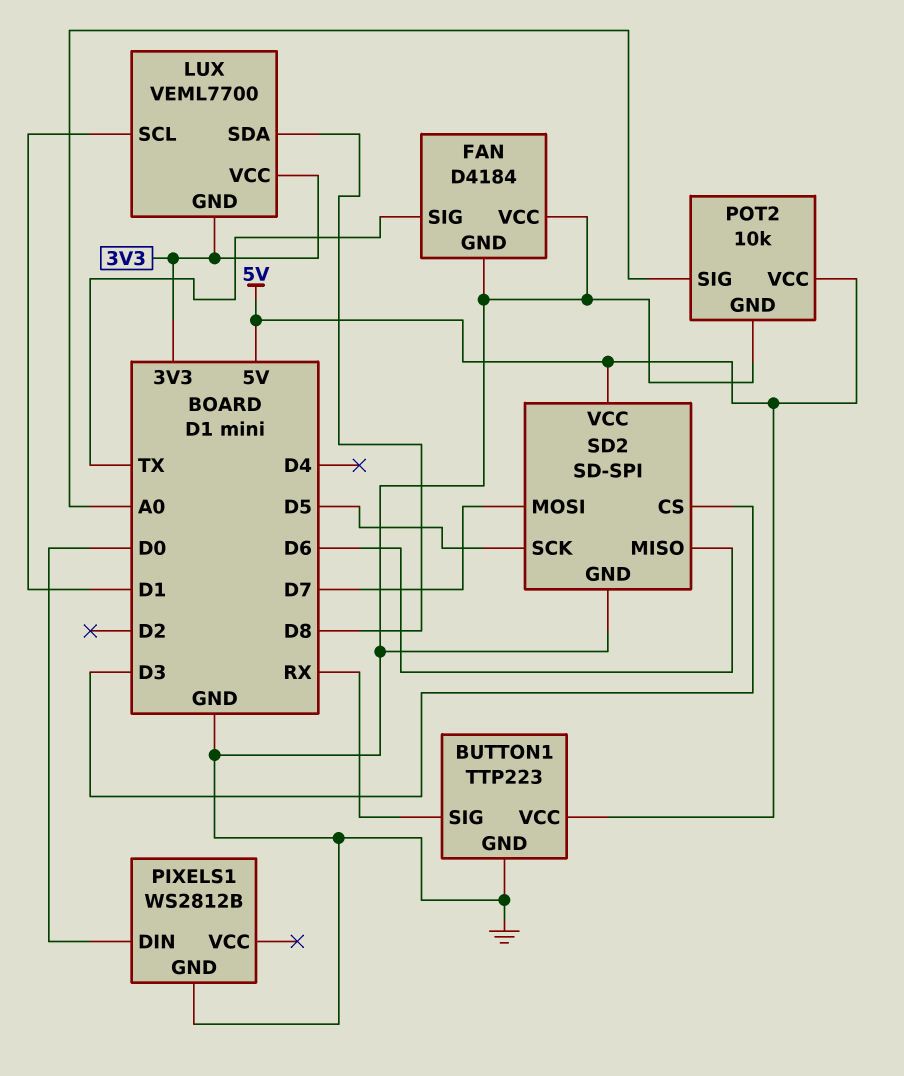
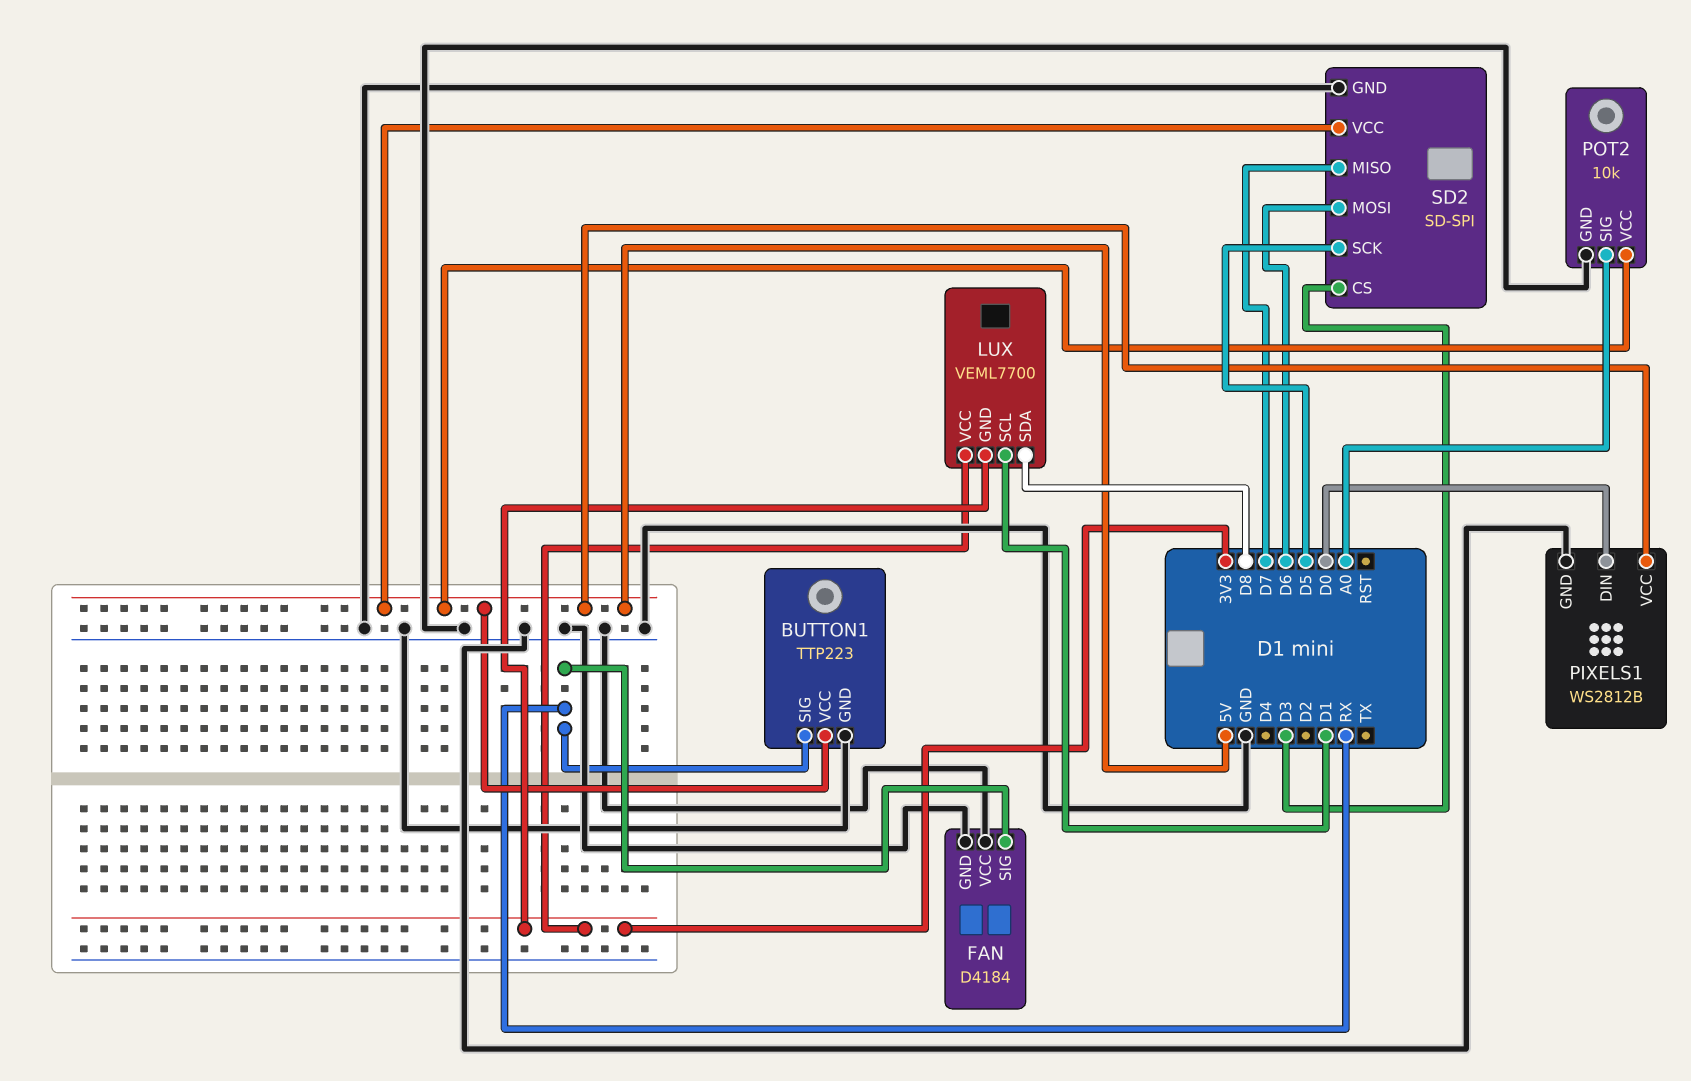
FAN pin SIG: TX -> RX
PIXELS1 pin VCC: none -> 5V
SD2 pin MISO: D6 -> D7
SD2 pin MOSI: D7 -> D6

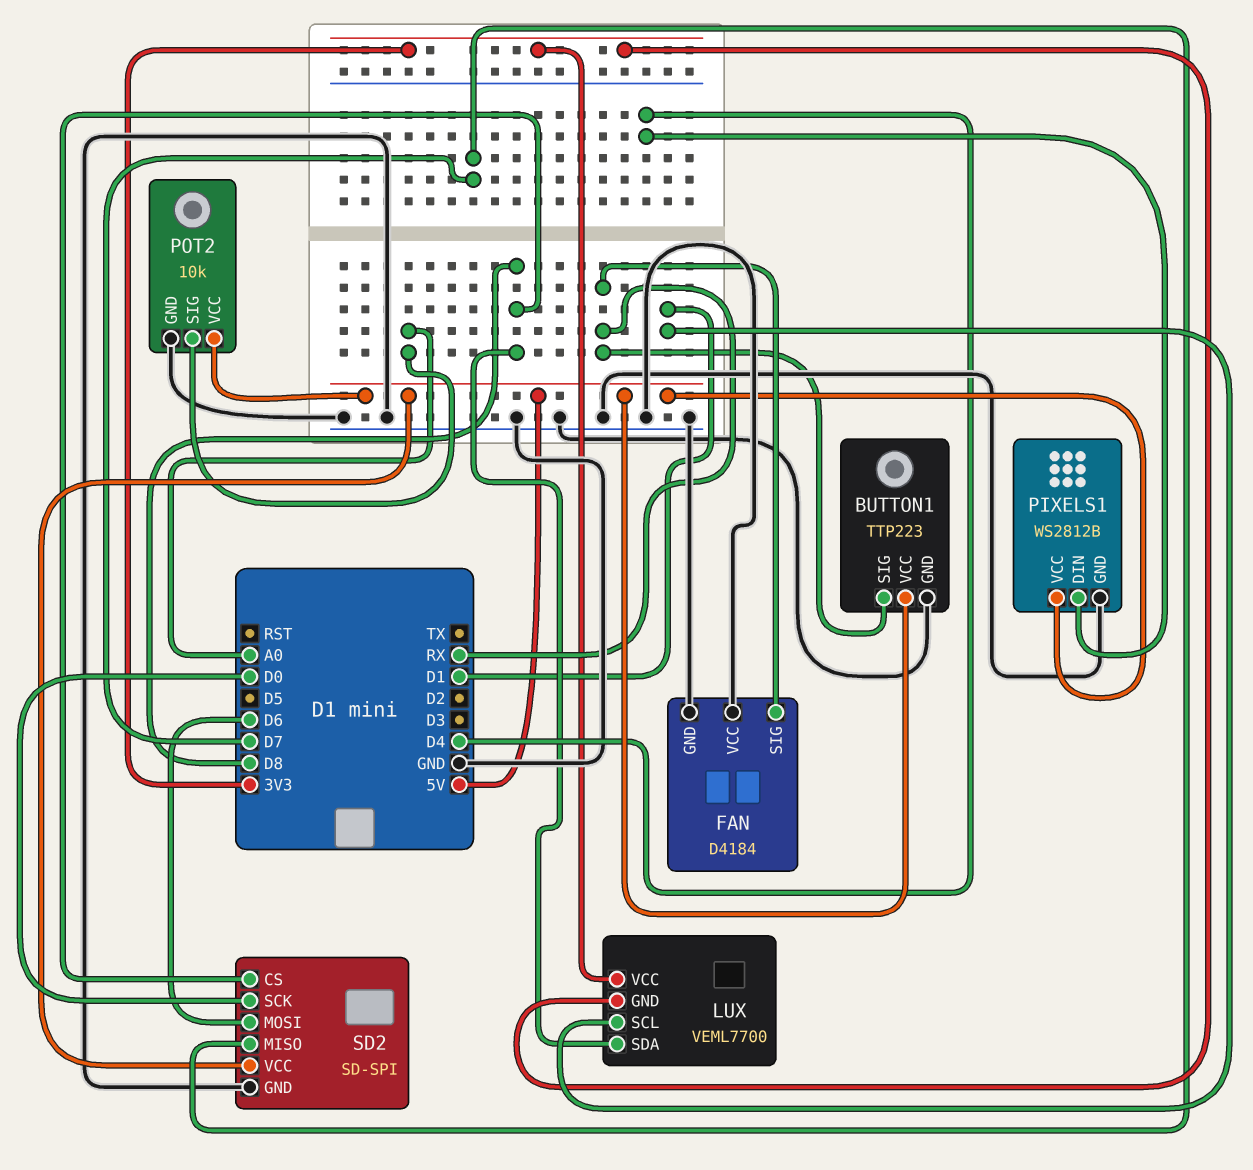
PIXELS1 pin DIN: D0 -> D4
SD2 pin CS: D3 -> D8
SD2 pin SCK: D5 -> D0

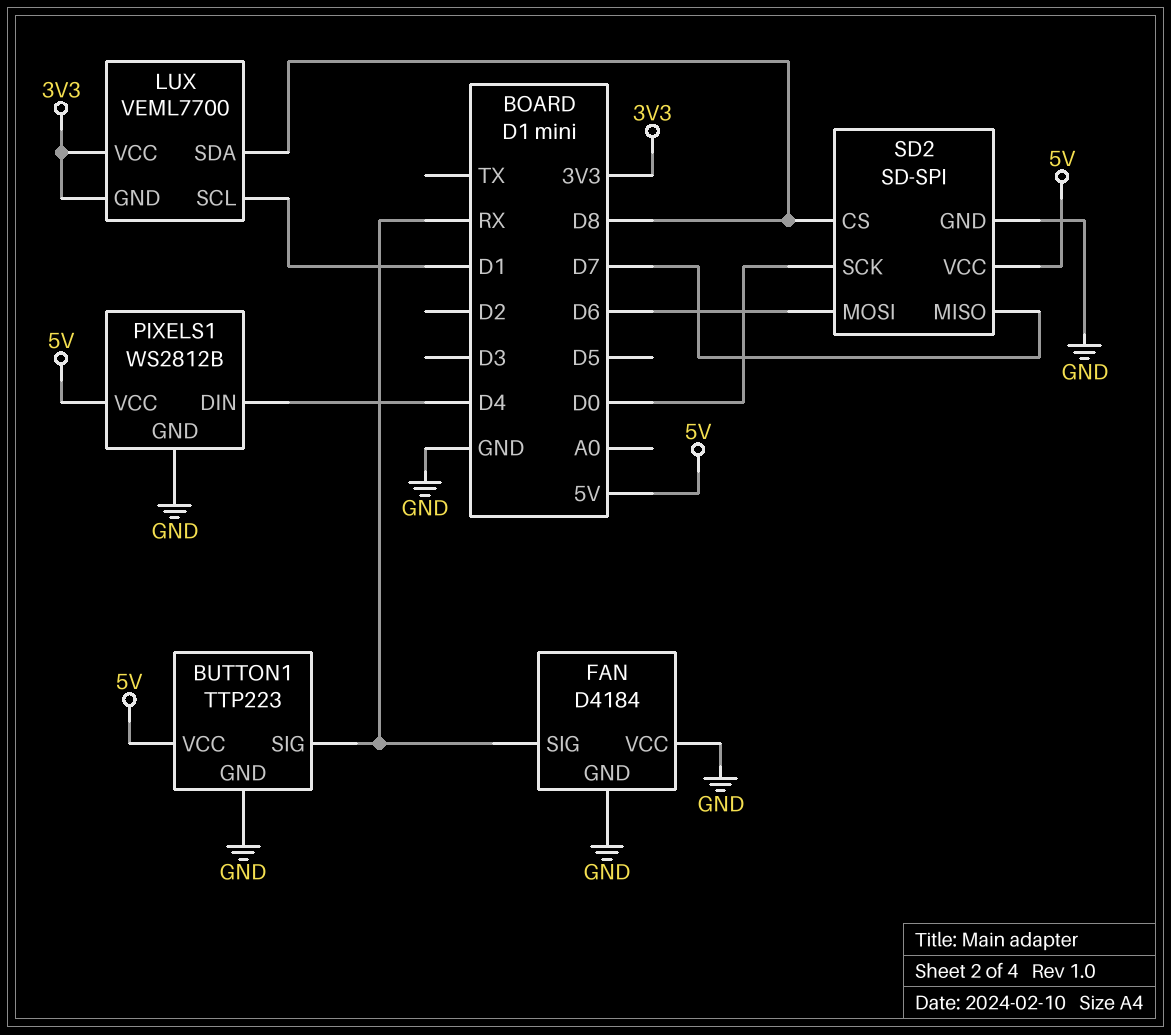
POT2: 10k -> none
POT2 pin GND: GND -> none
POT2 pin SIG: A0 -> none
POT2 pin VCC: 5V -> none

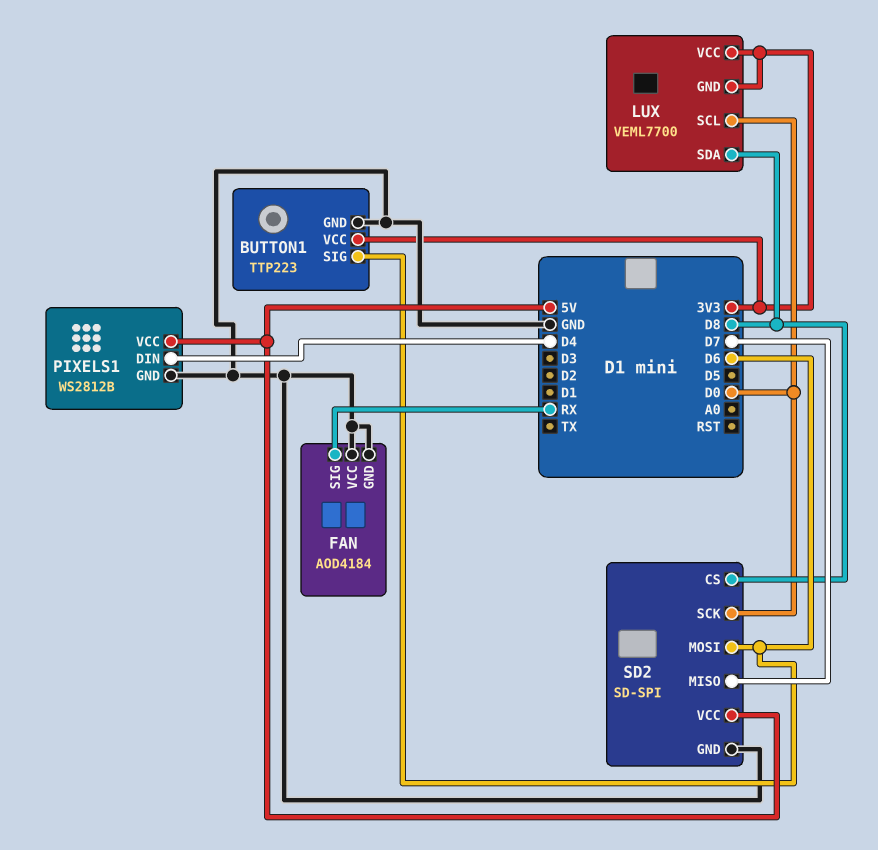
BUTTON1 pin SIG: RX -> D6
BUTTON1 pin VCC: 5V -> 3V3
FAN: D4184 -> AOD4184
LUX pin SCL: D1 -> D0

